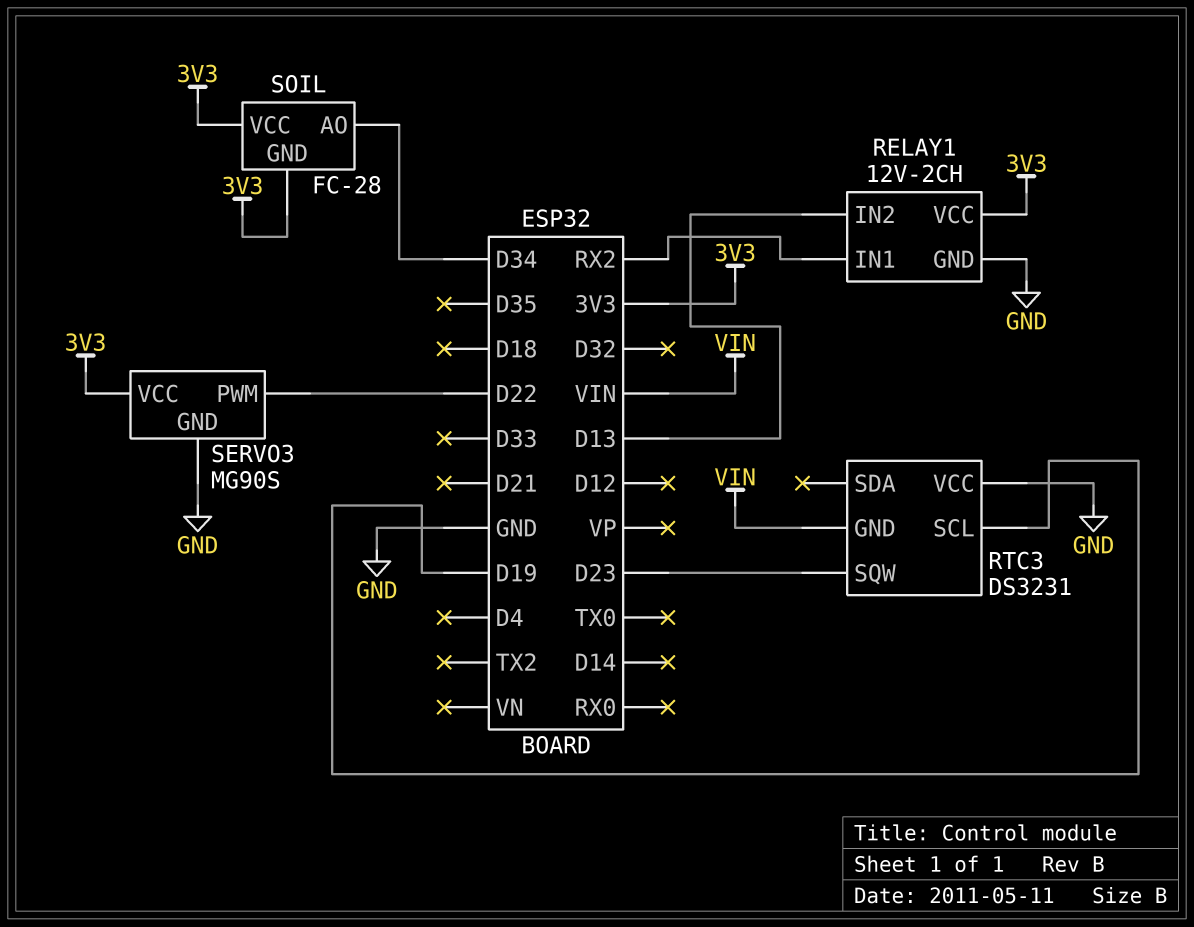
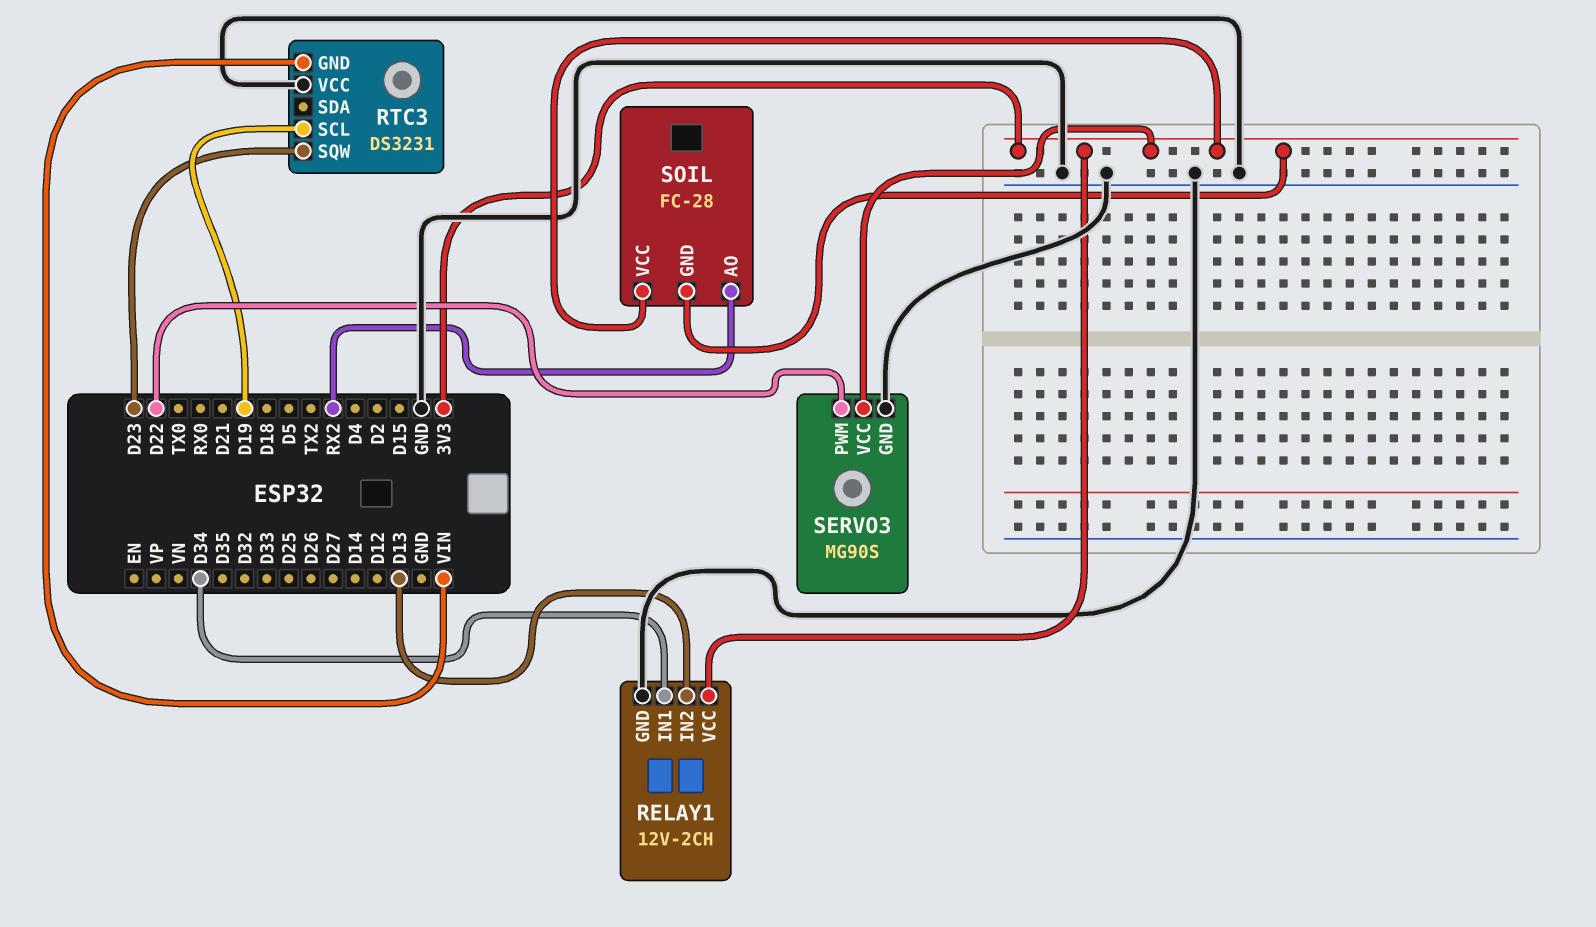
RELAY1 pin IN1: RX2 -> D34
SOIL pin AO: D34 -> RX2

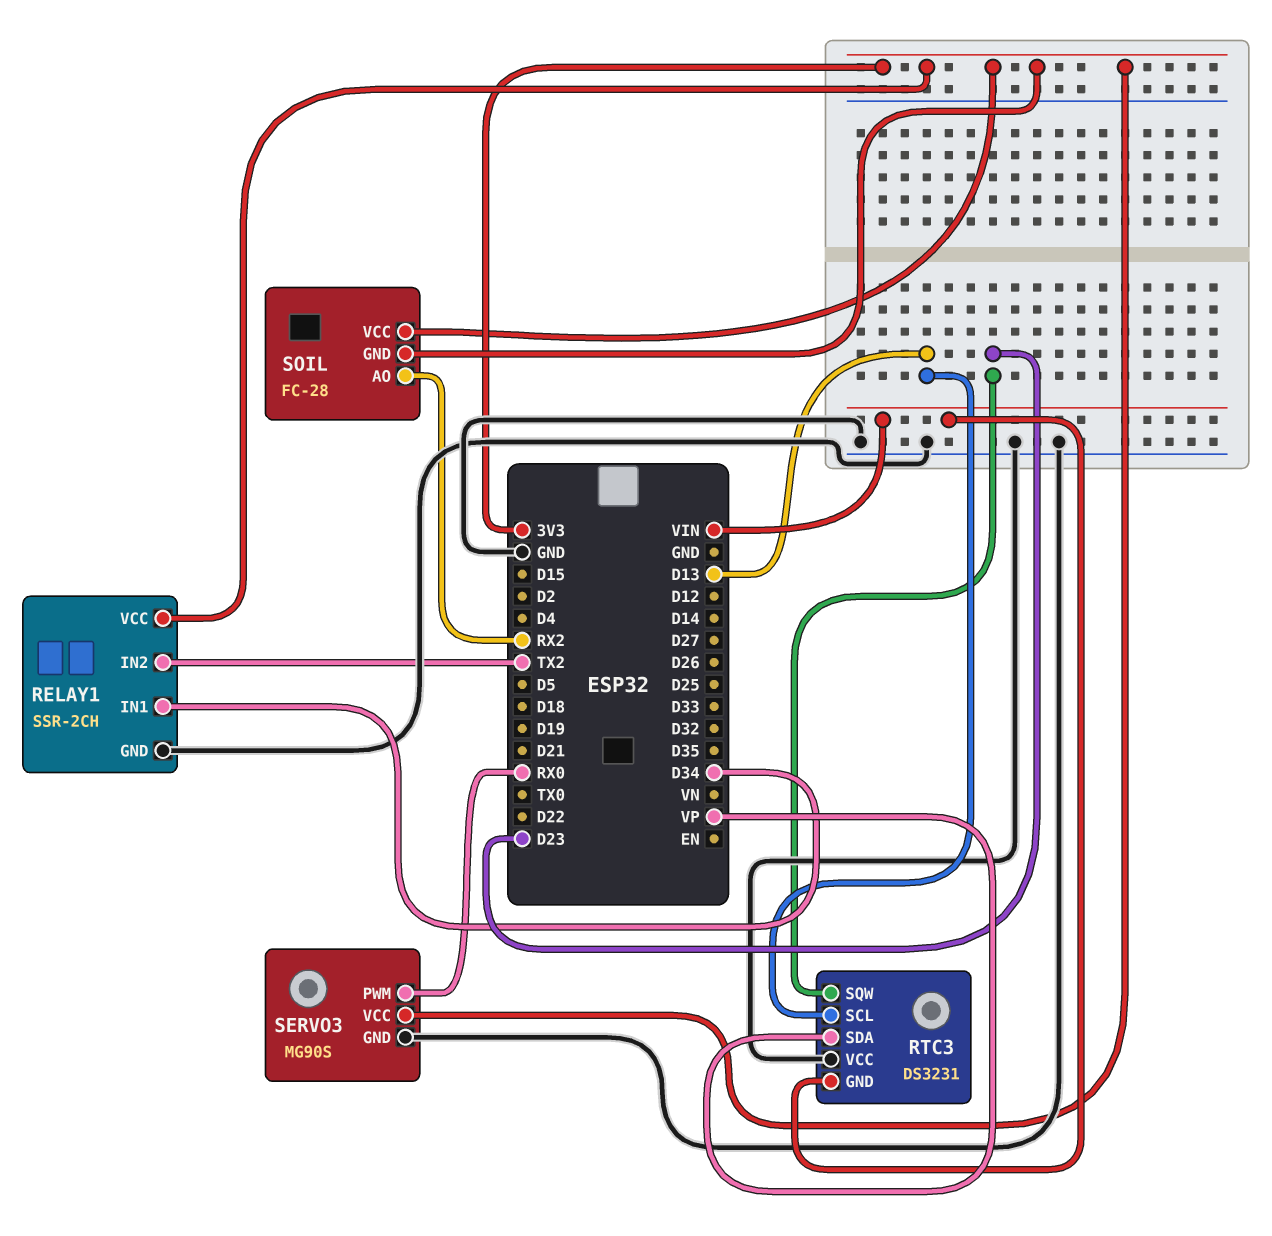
RELAY1: 12V-2CH -> SSR-2CH
RELAY1 pin IN2: D13 -> TX2
RTC3 pin SCL: D19 -> D13
RTC3 pin SDA: none -> VP
SERVO3 pin PWM: D22 -> RX0

